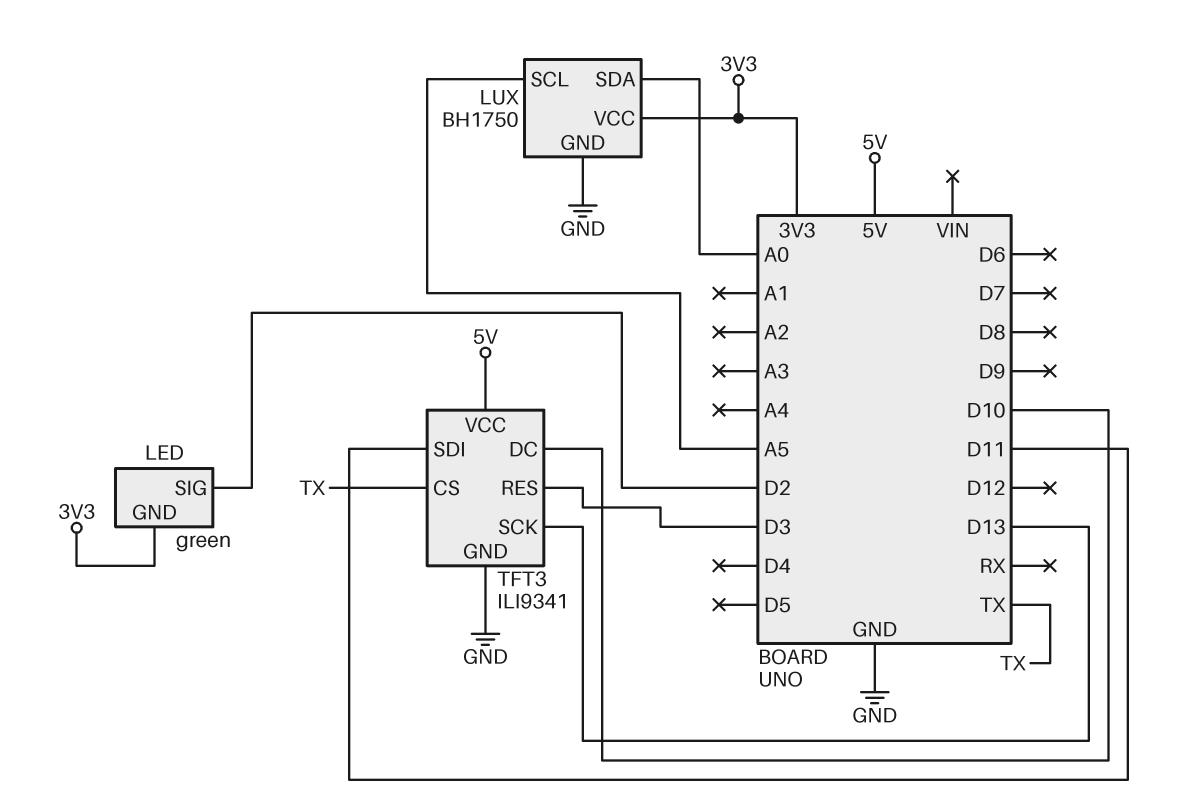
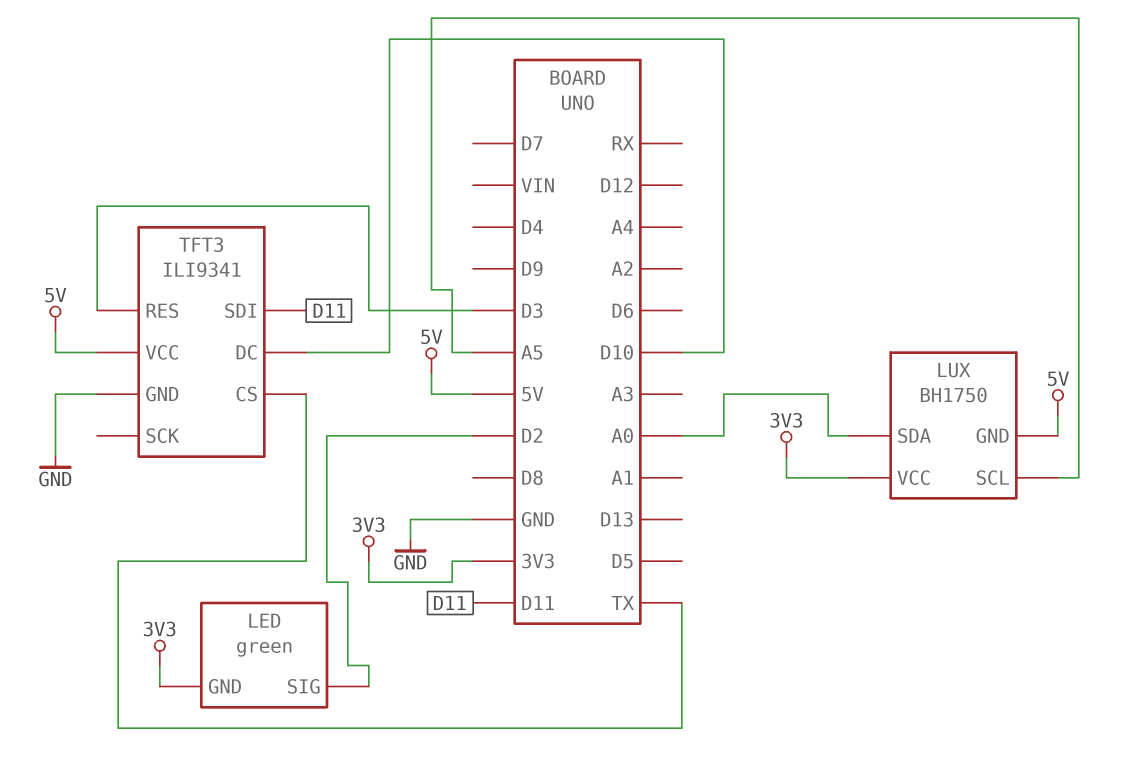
LUX pin GND: GND -> 5V
TFT3 pin SCK: D13 -> none

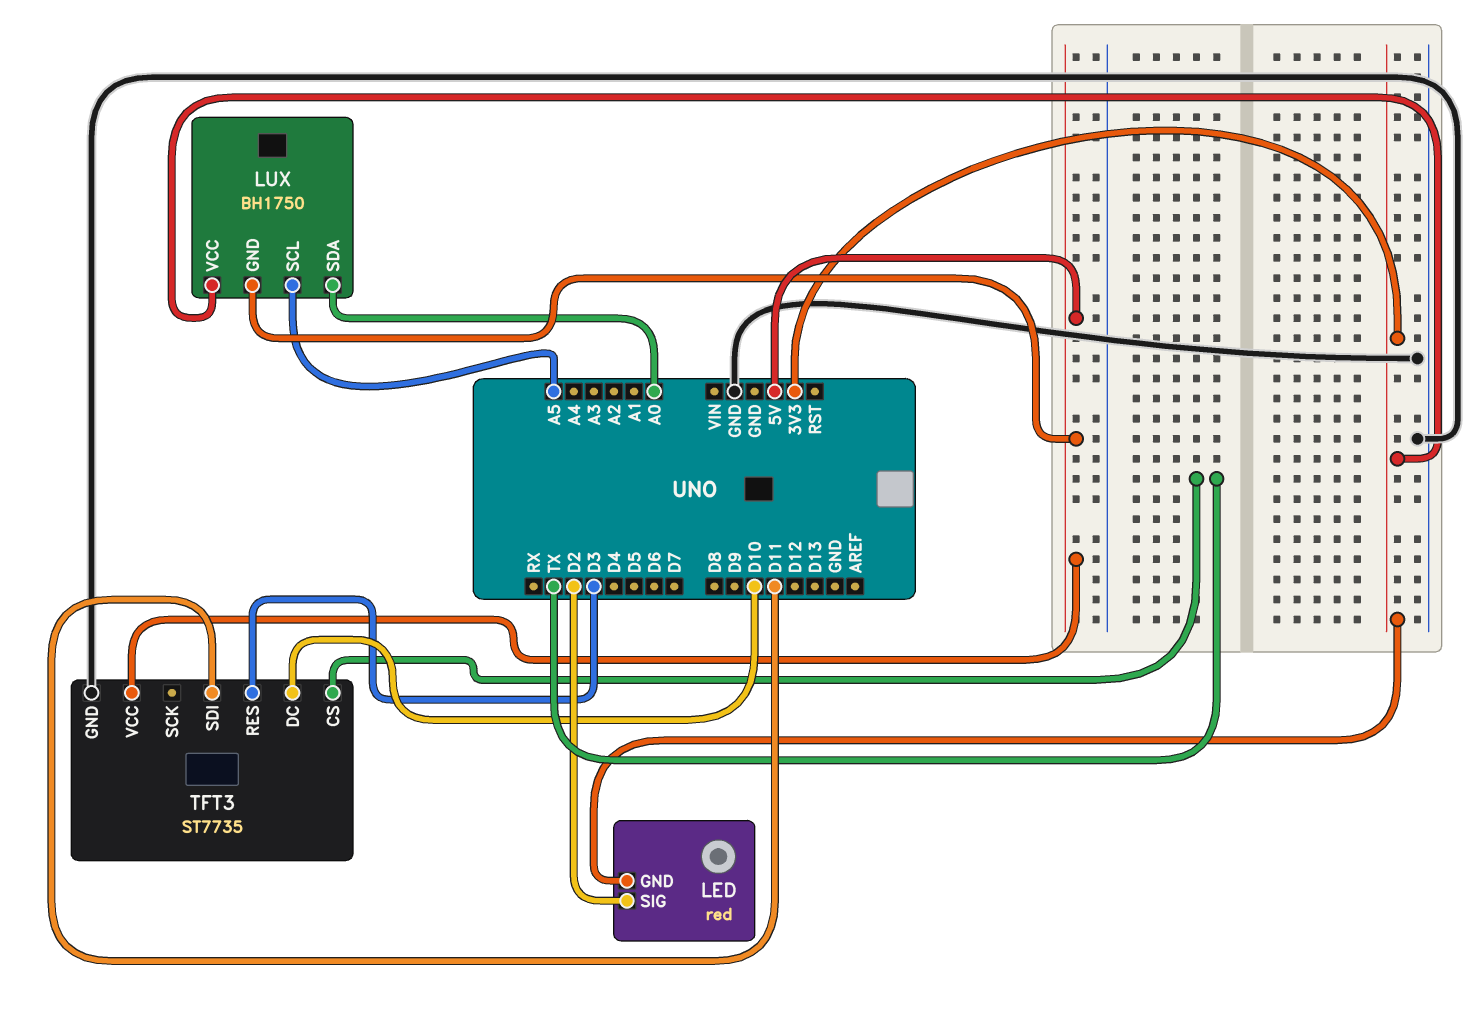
LED: green -> red
TFT3: ILI9341 -> ST7735

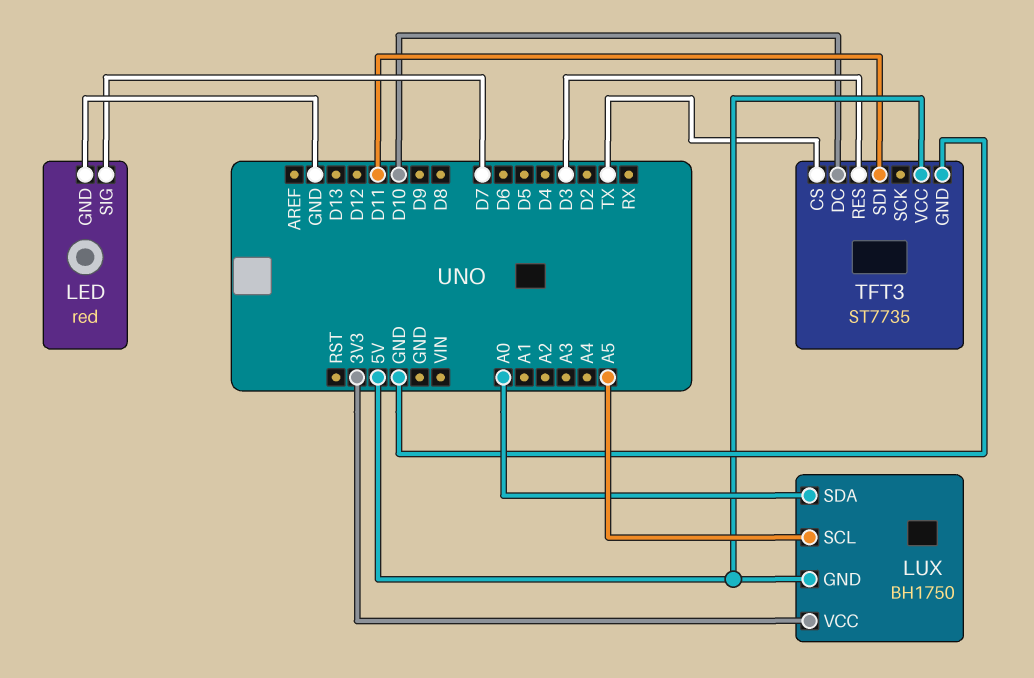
LED pin GND: 3V3 -> GND
LED pin SIG: D2 -> D7

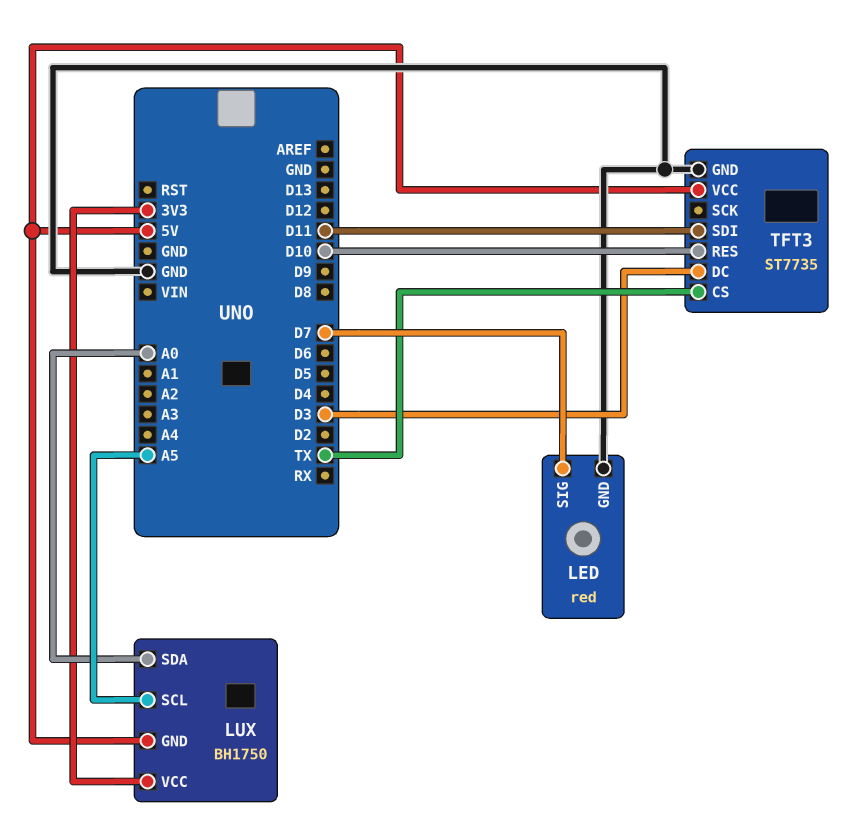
TFT3 pin DC: D10 -> D3
TFT3 pin RES: D3 -> D10

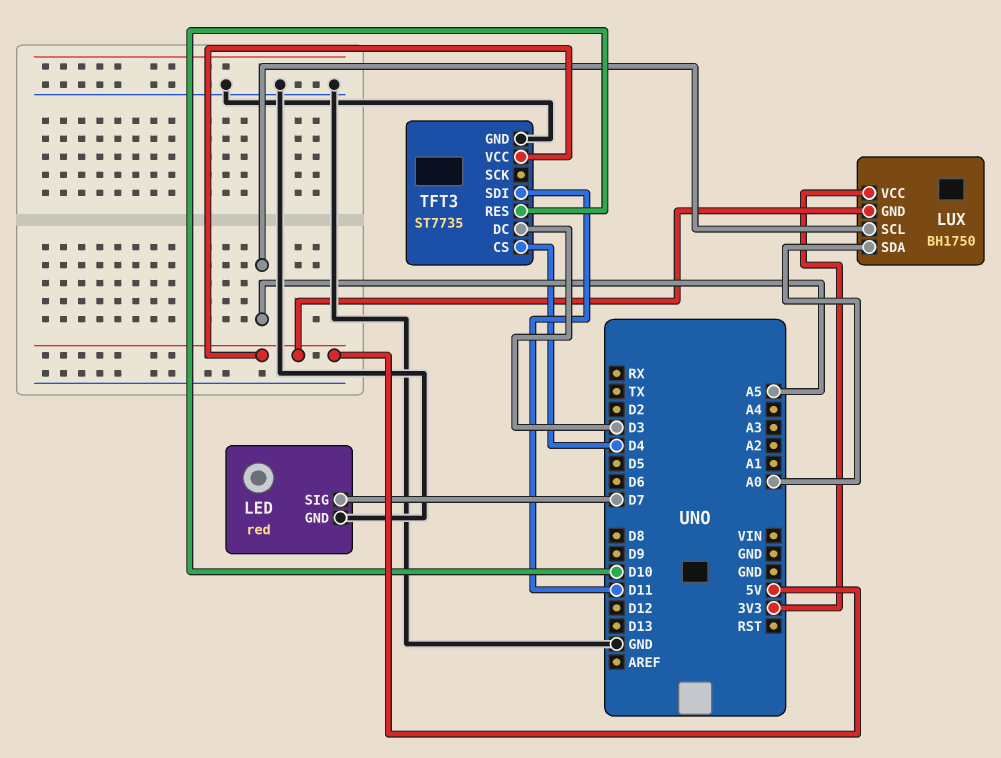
TFT3 pin CS: TX -> D4

